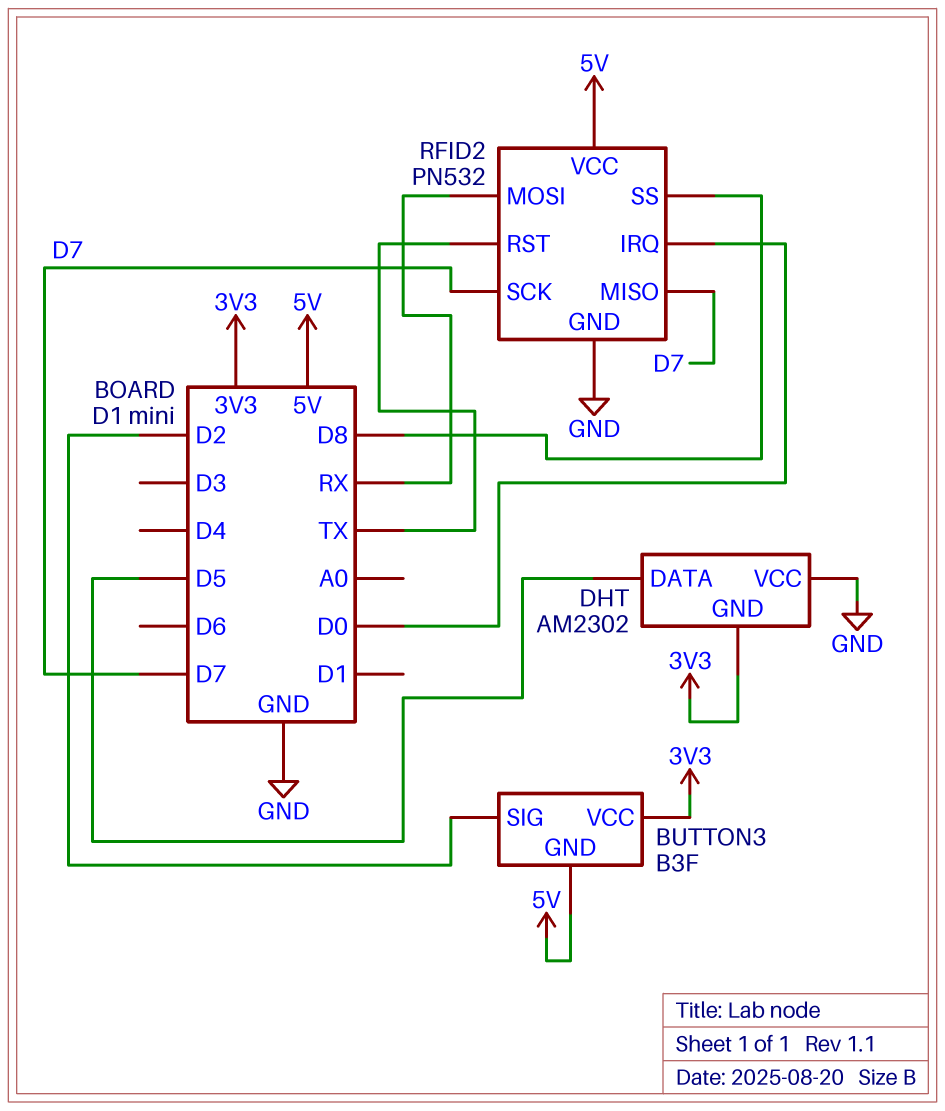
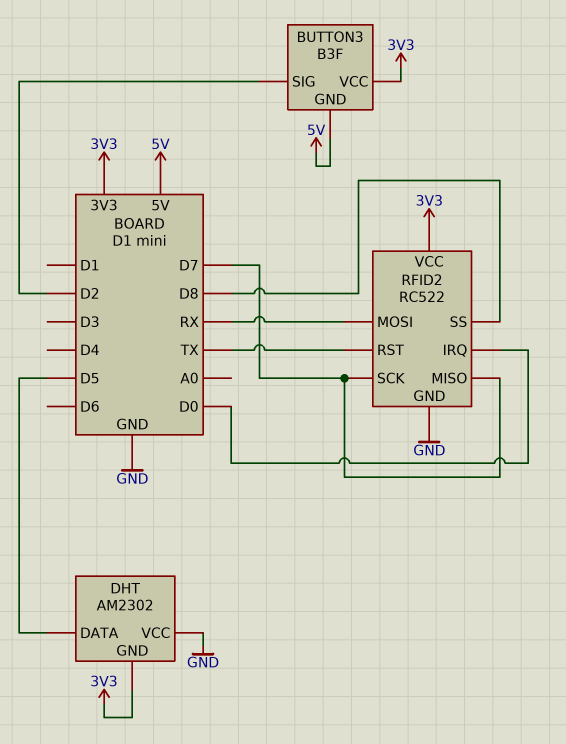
RFID2: PN532 -> RC522
RFID2 pin VCC: 5V -> 3V3

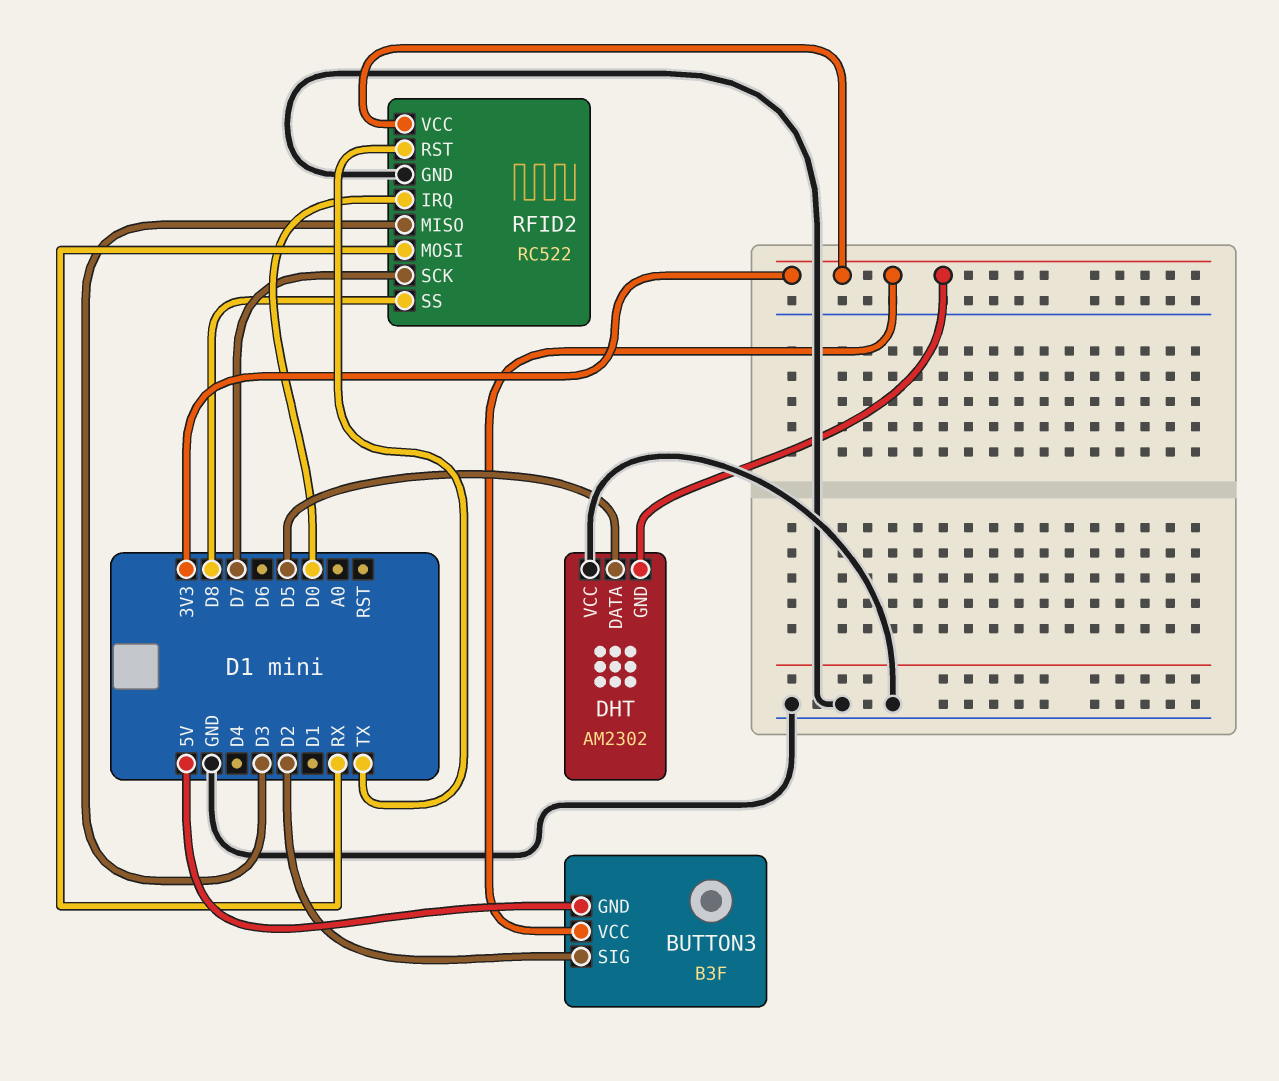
RFID2 pin MISO: D7 -> D3

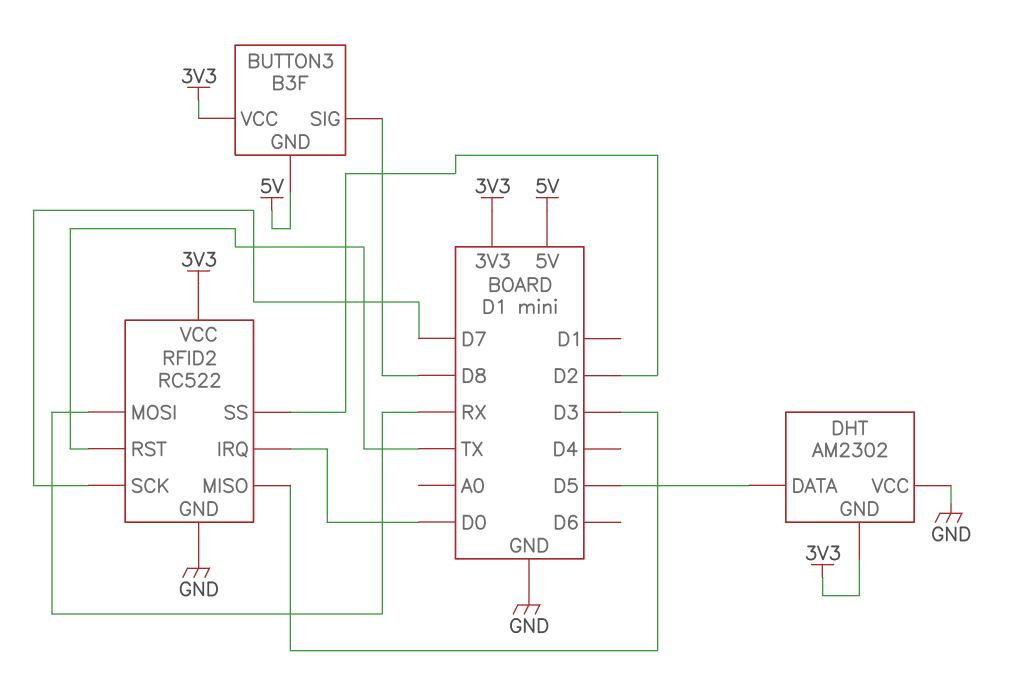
BUTTON3 pin SIG: D2 -> D8
RFID2 pin SS: D8 -> D2

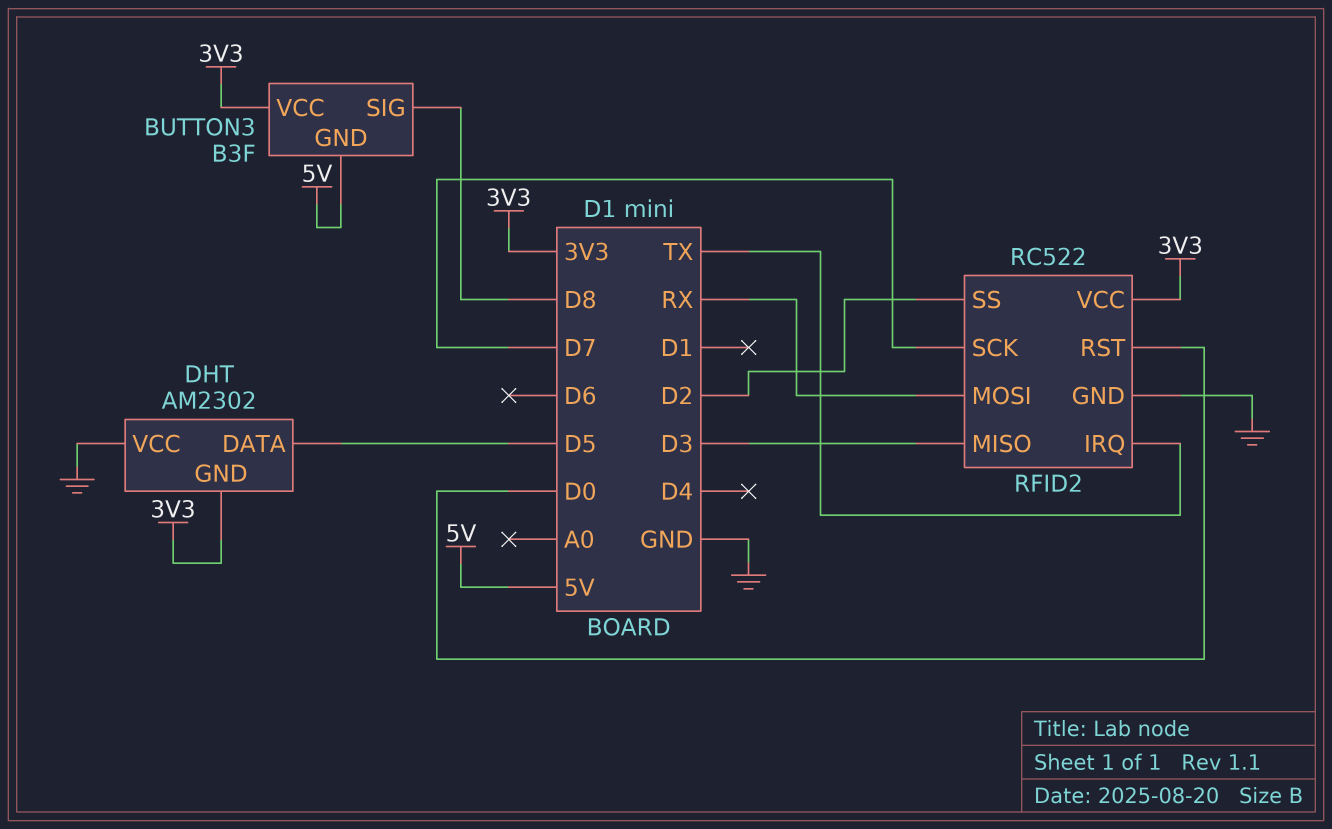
RFID2 pin IRQ: D0 -> TX
RFID2 pin RST: TX -> D0

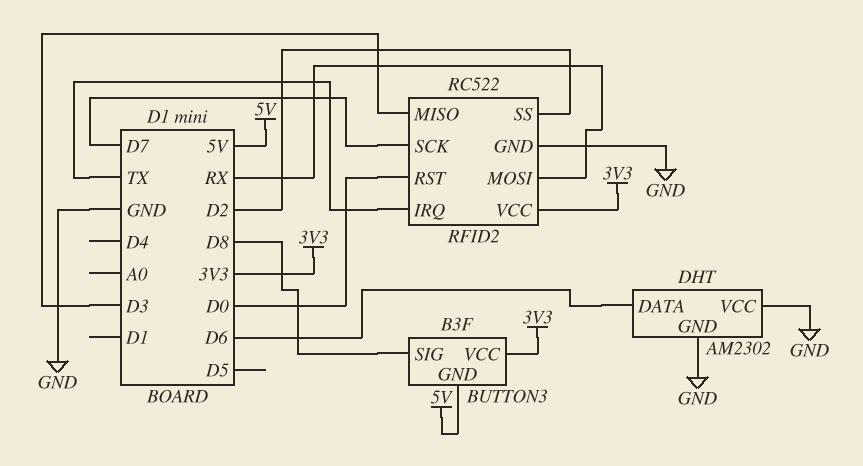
DHT pin DATA: D5 -> D6
DHT pin GND: 3V3 -> GND

